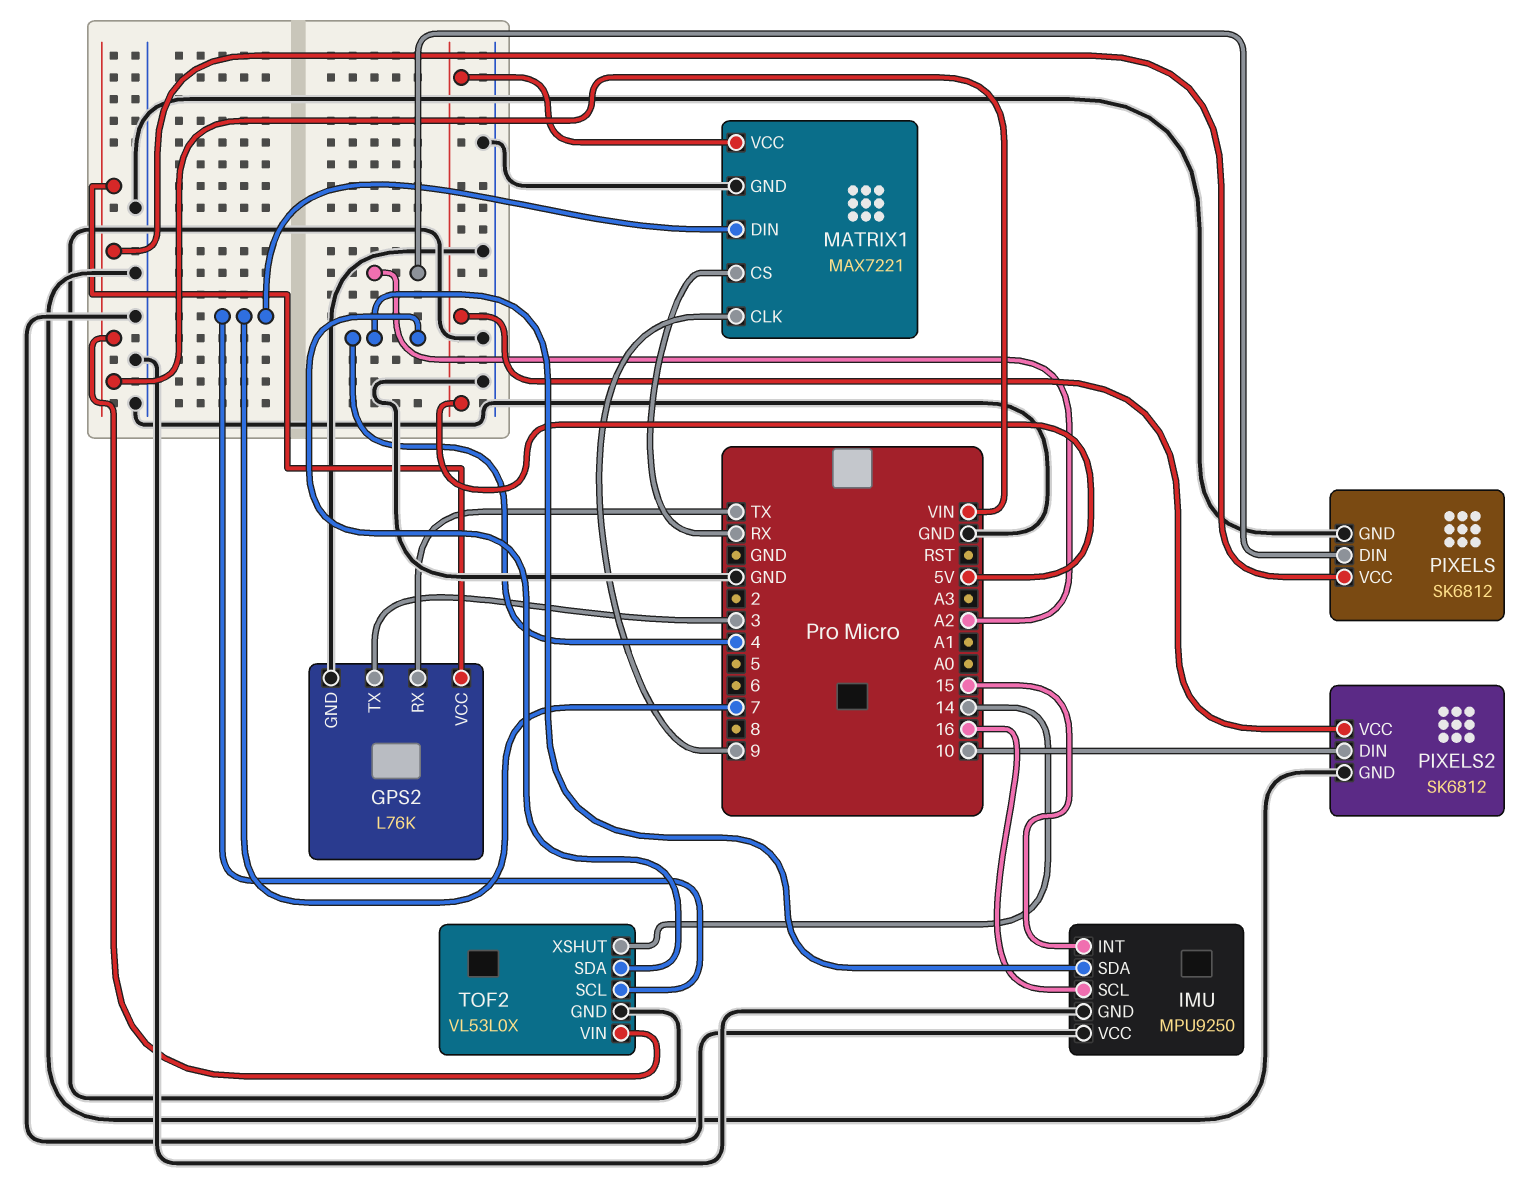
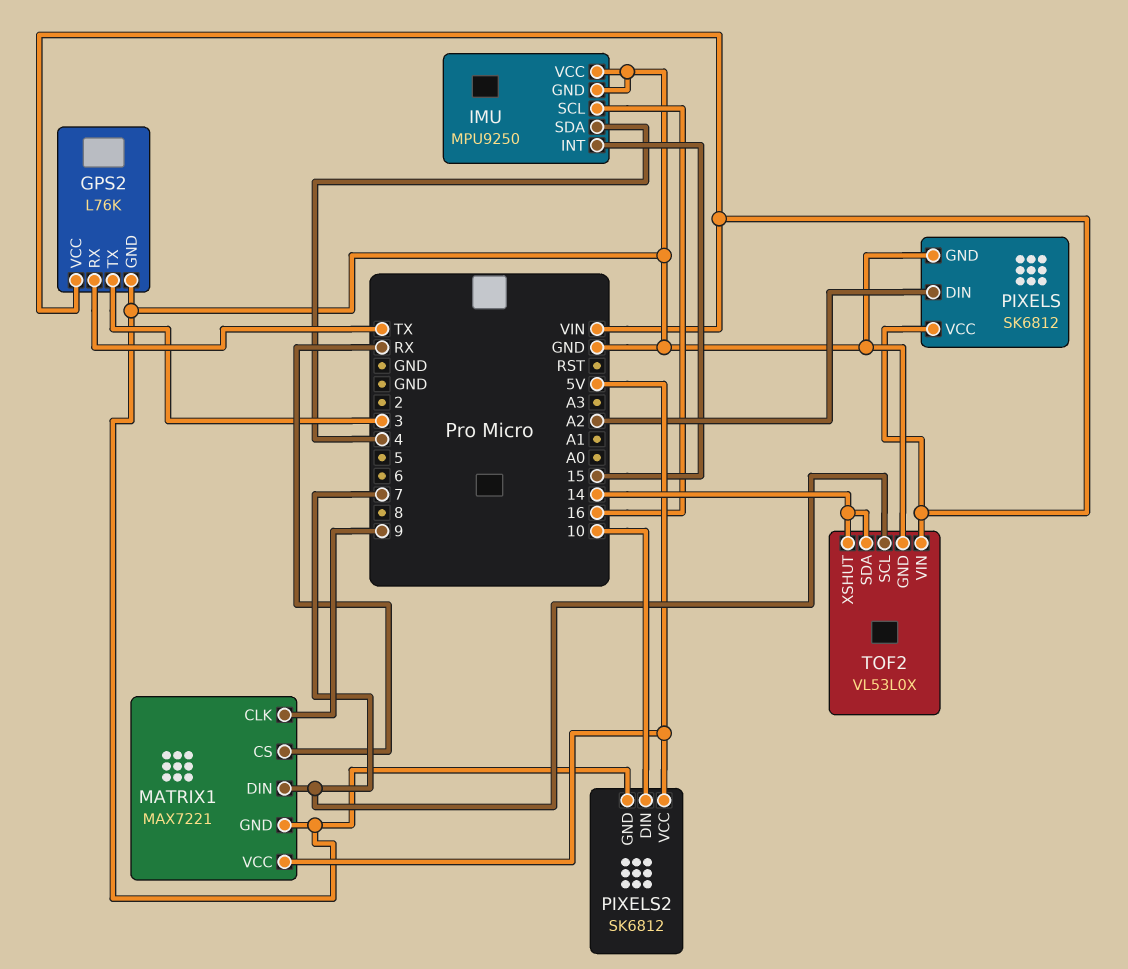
TOF2 pin SDA: 4 -> 14

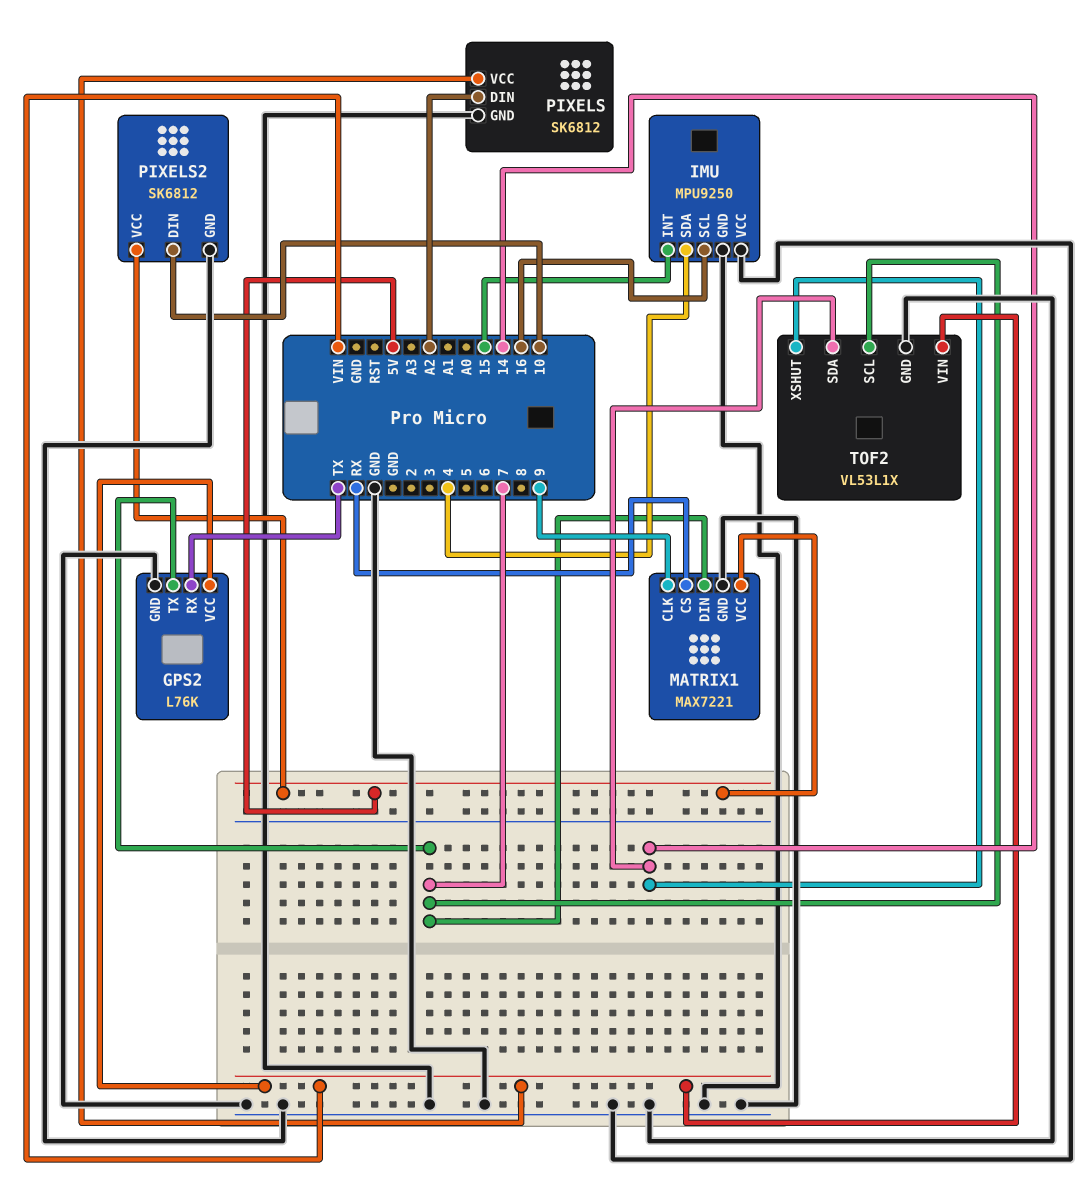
GPS2 pin TX: 3 -> 7
TOF2: VL53L0X -> VL53L1X

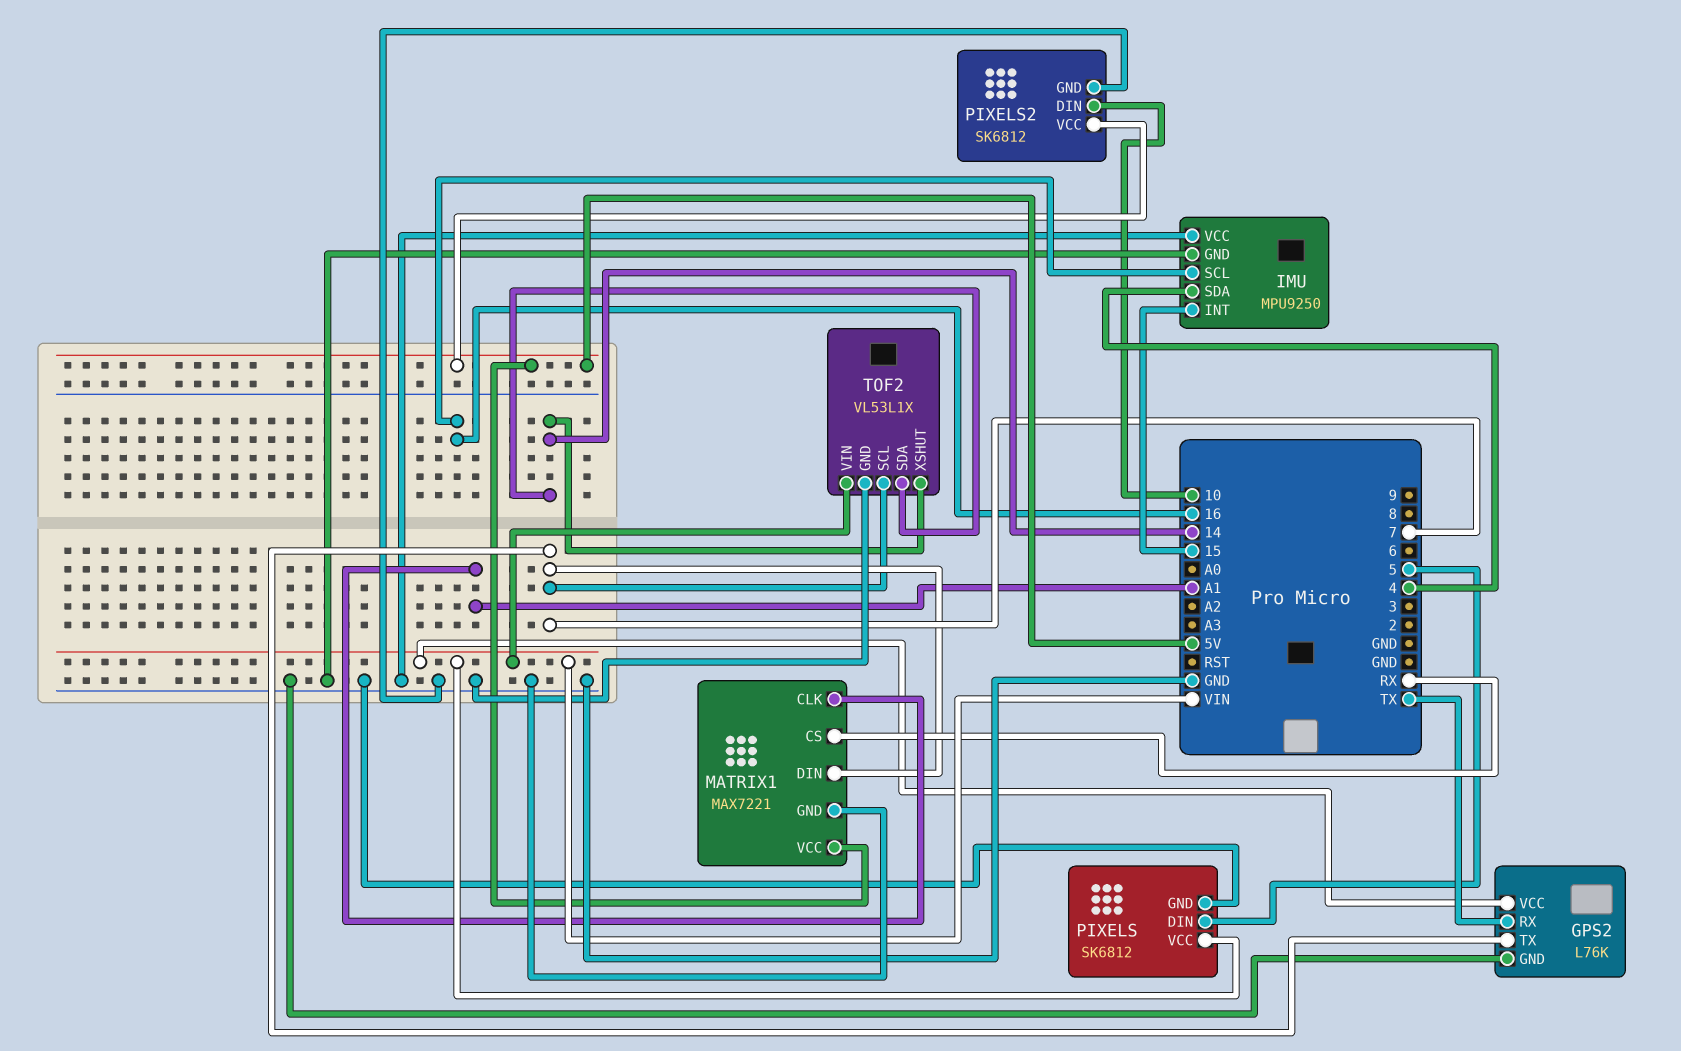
MATRIX1 pin CLK: 9 -> A1
PIXELS pin DIN: A2 -> 5

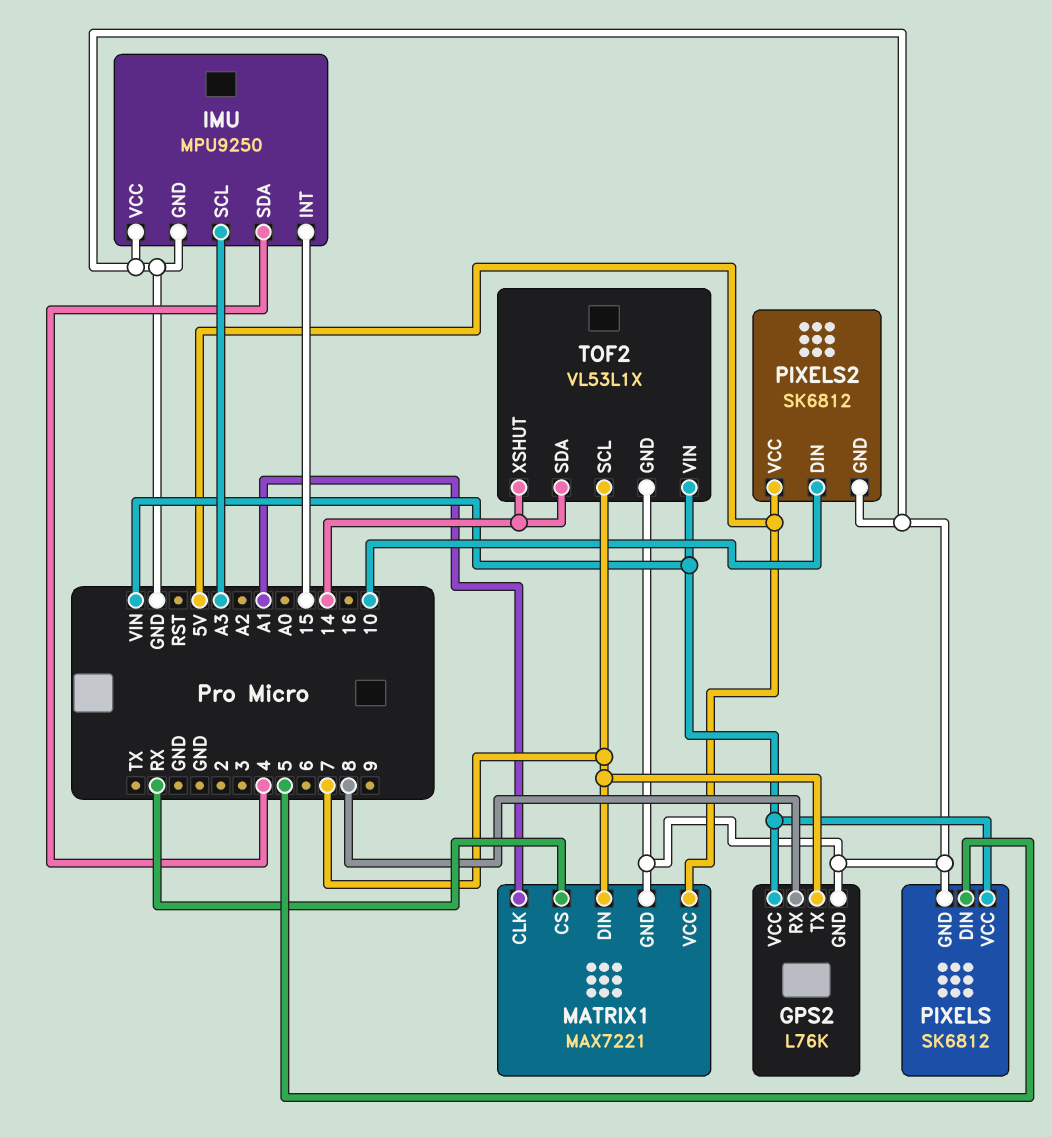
GPS2 pin RX: TX -> 8
IMU pin SCL: 16 -> A3

